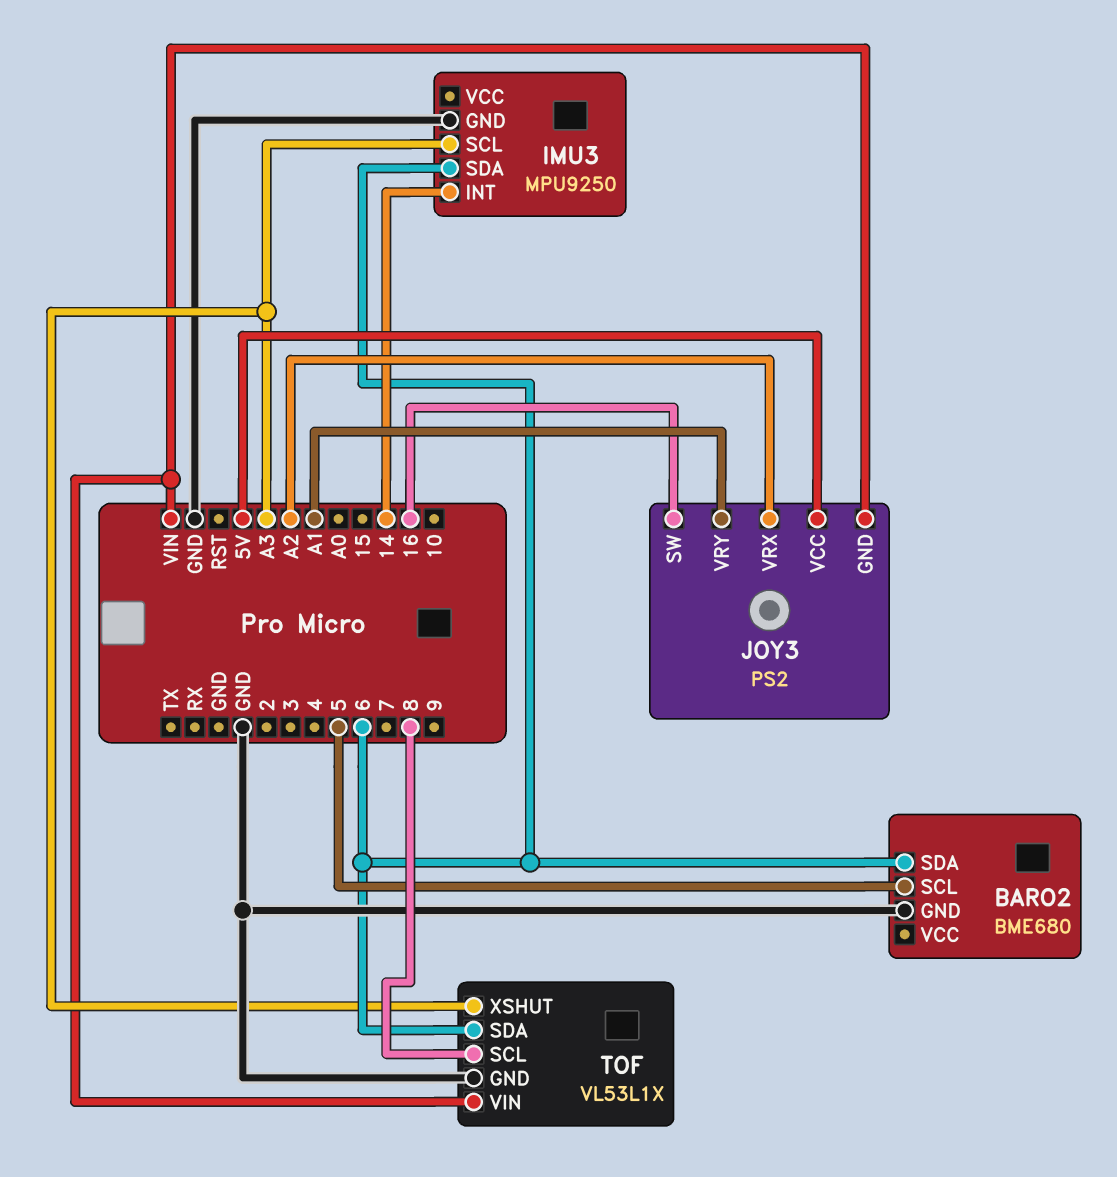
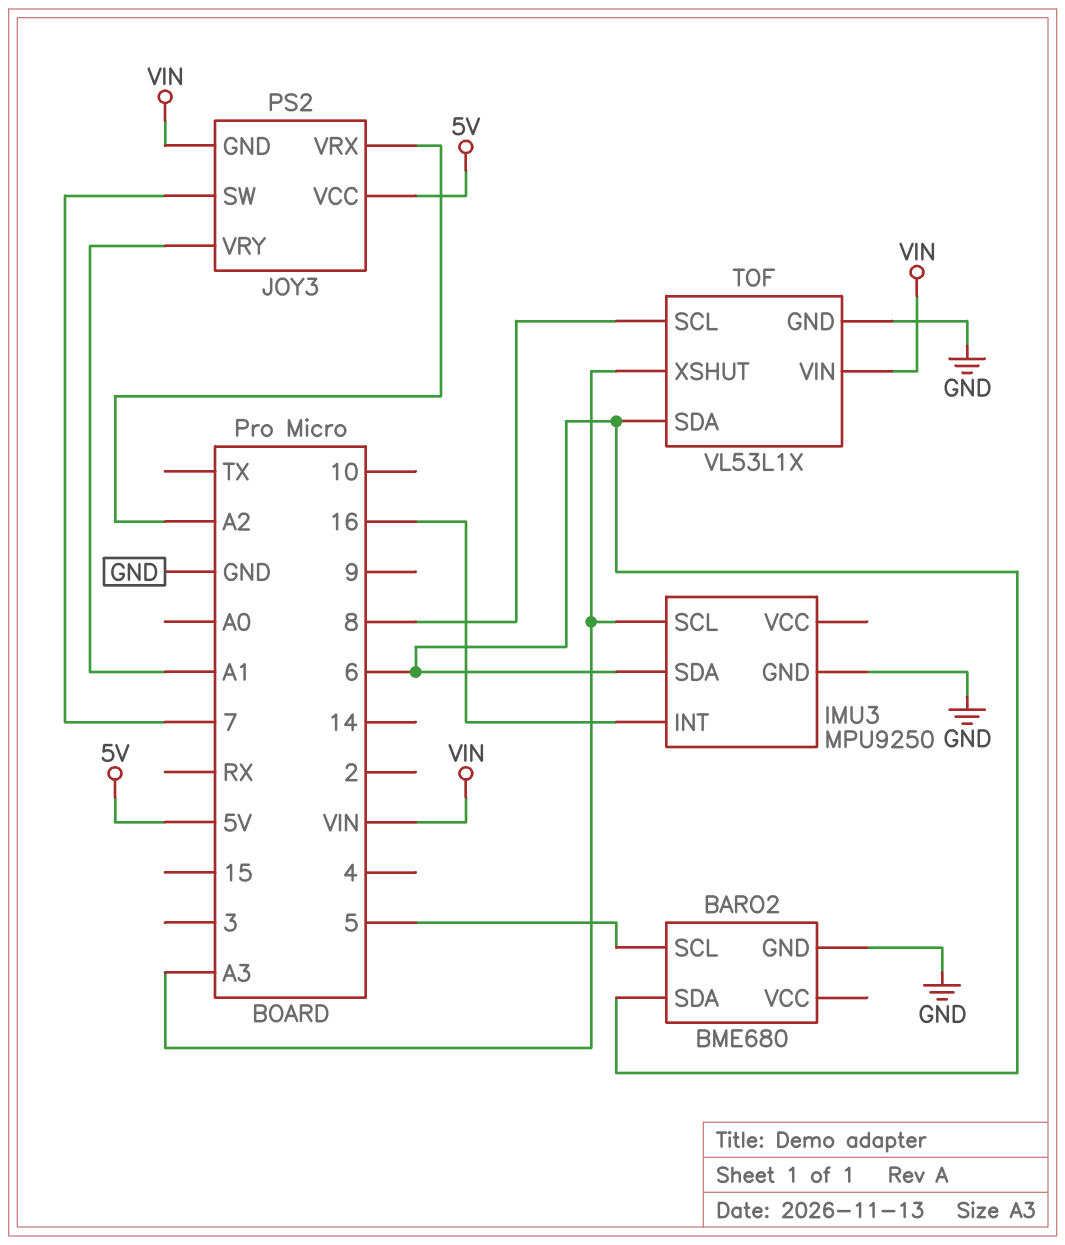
IMU3 pin INT: 14 -> 16
JOY3 pin SW: 16 -> 7

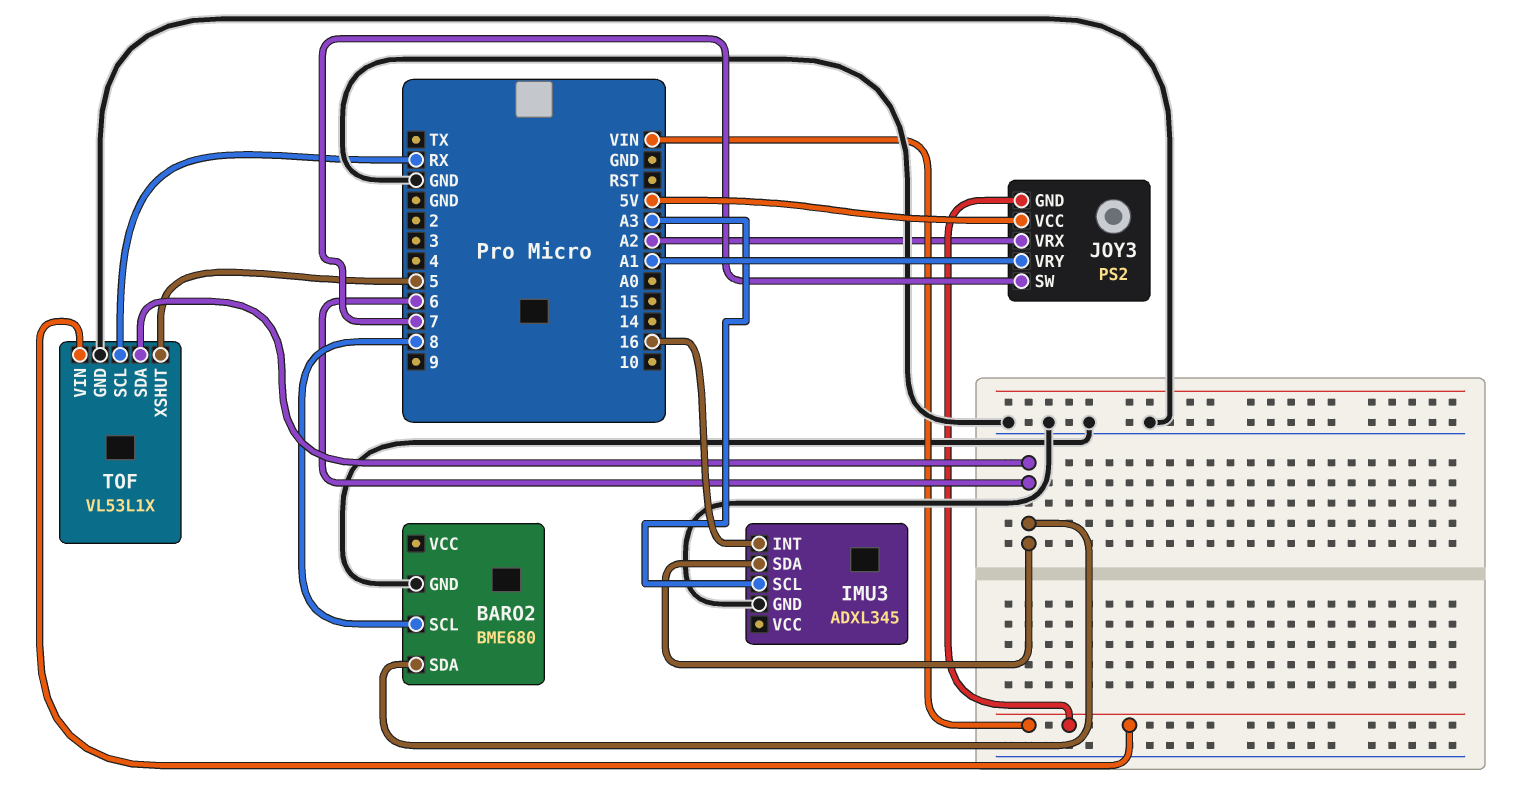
BARO2 pin SCL: 5 -> 8
IMU3: MPU9250 -> ADXL345
TOF pin SCL: 8 -> RX
TOF pin XSHUT: A3 -> 5

